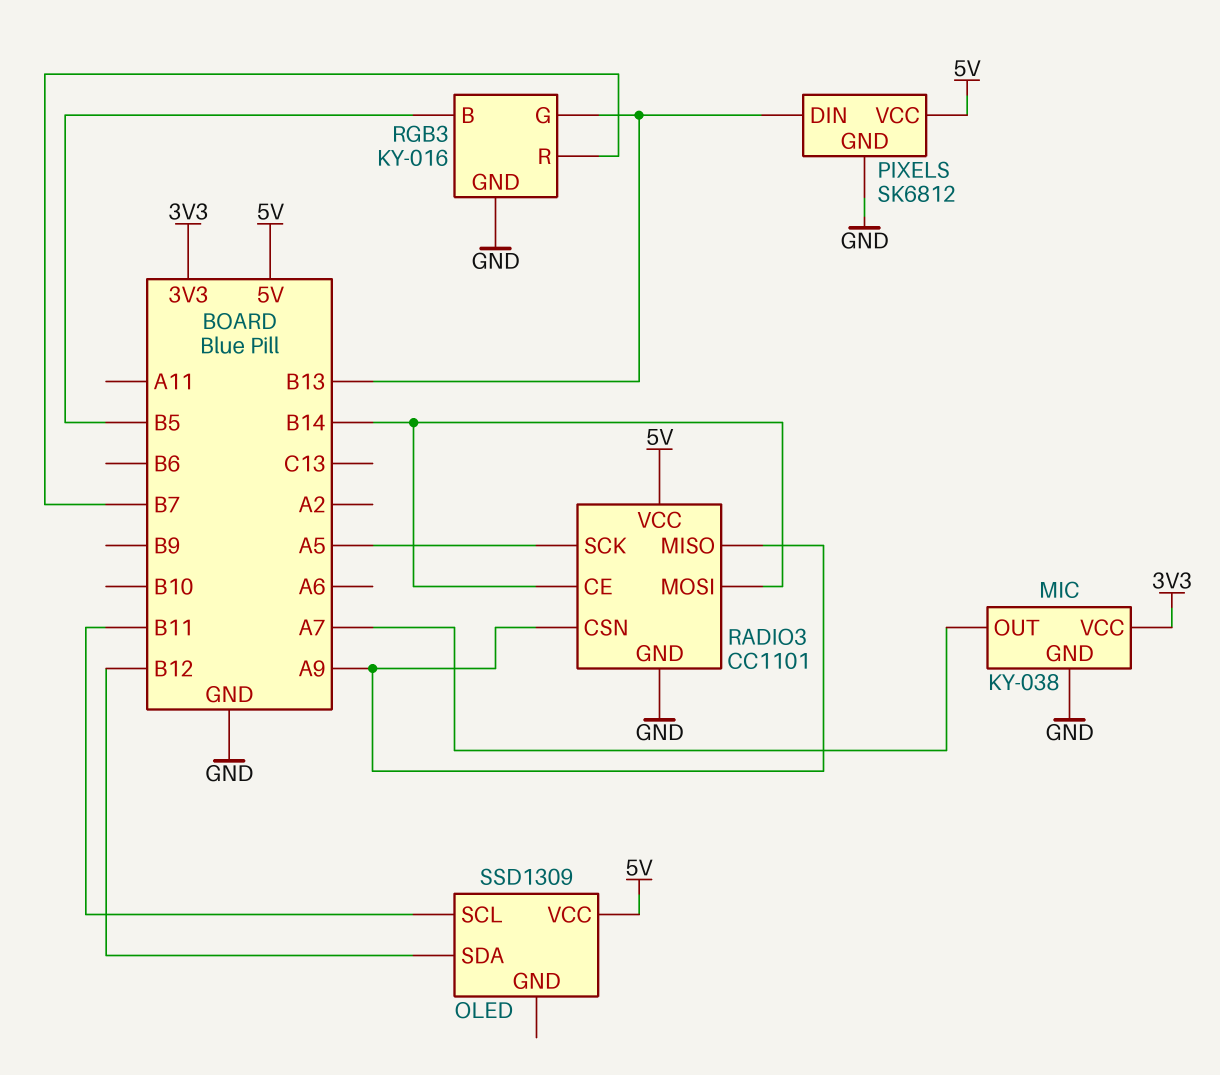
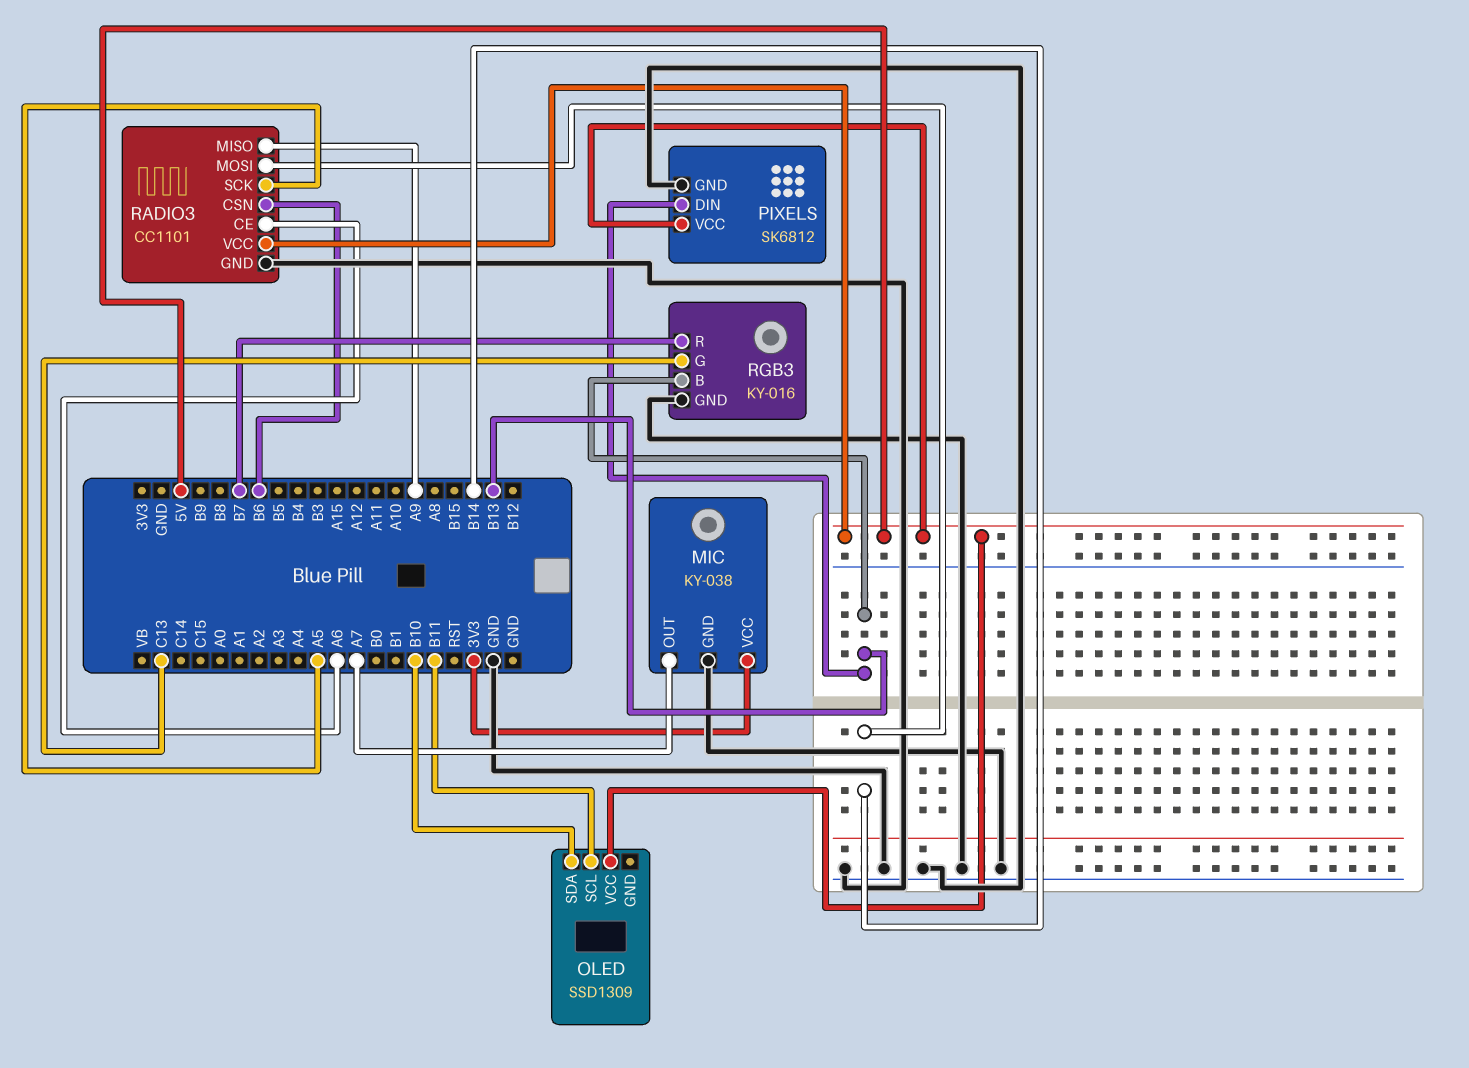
OLED pin SDA: B12 -> B10
RADIO3 pin CE: B14 -> A6
RADIO3 pin CSN: A9 -> B6
RGB3 pin B: B5 -> B13
RGB3 pin G: B13 -> C13

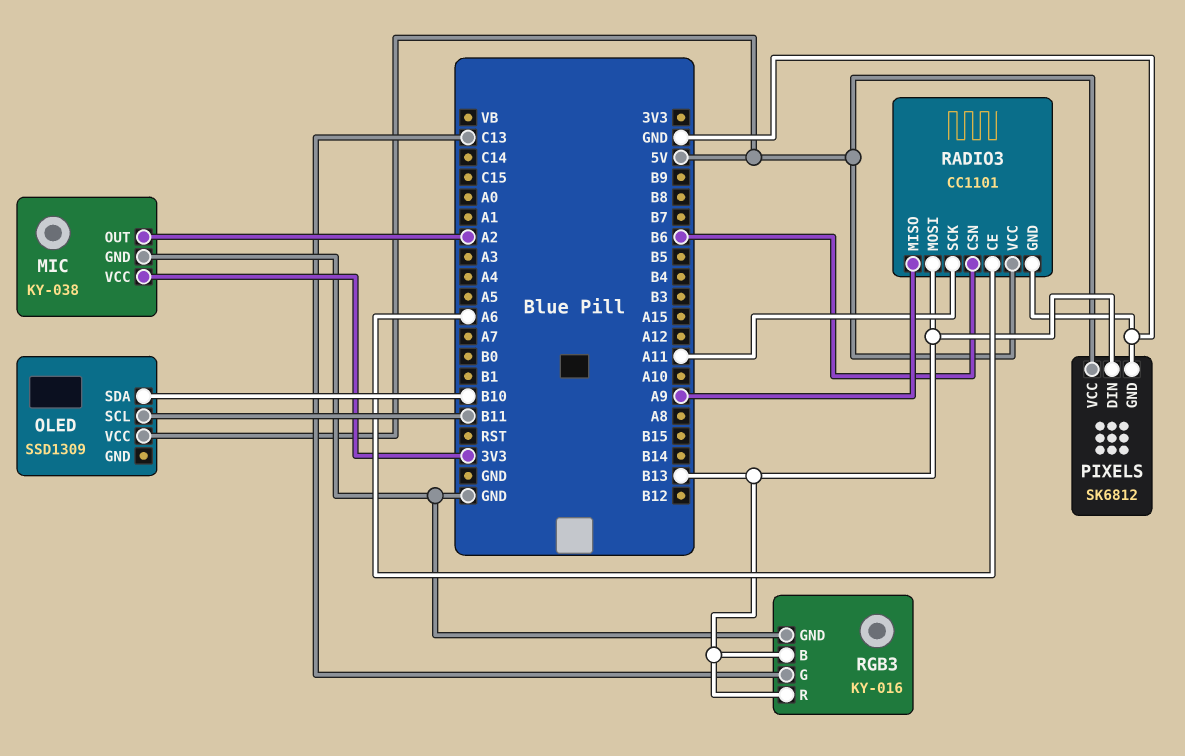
MIC pin OUT: A7 -> A2
RADIO3 pin MOSI: B14 -> B13
RADIO3 pin SCK: A5 -> A11
RGB3 pin R: B7 -> B13

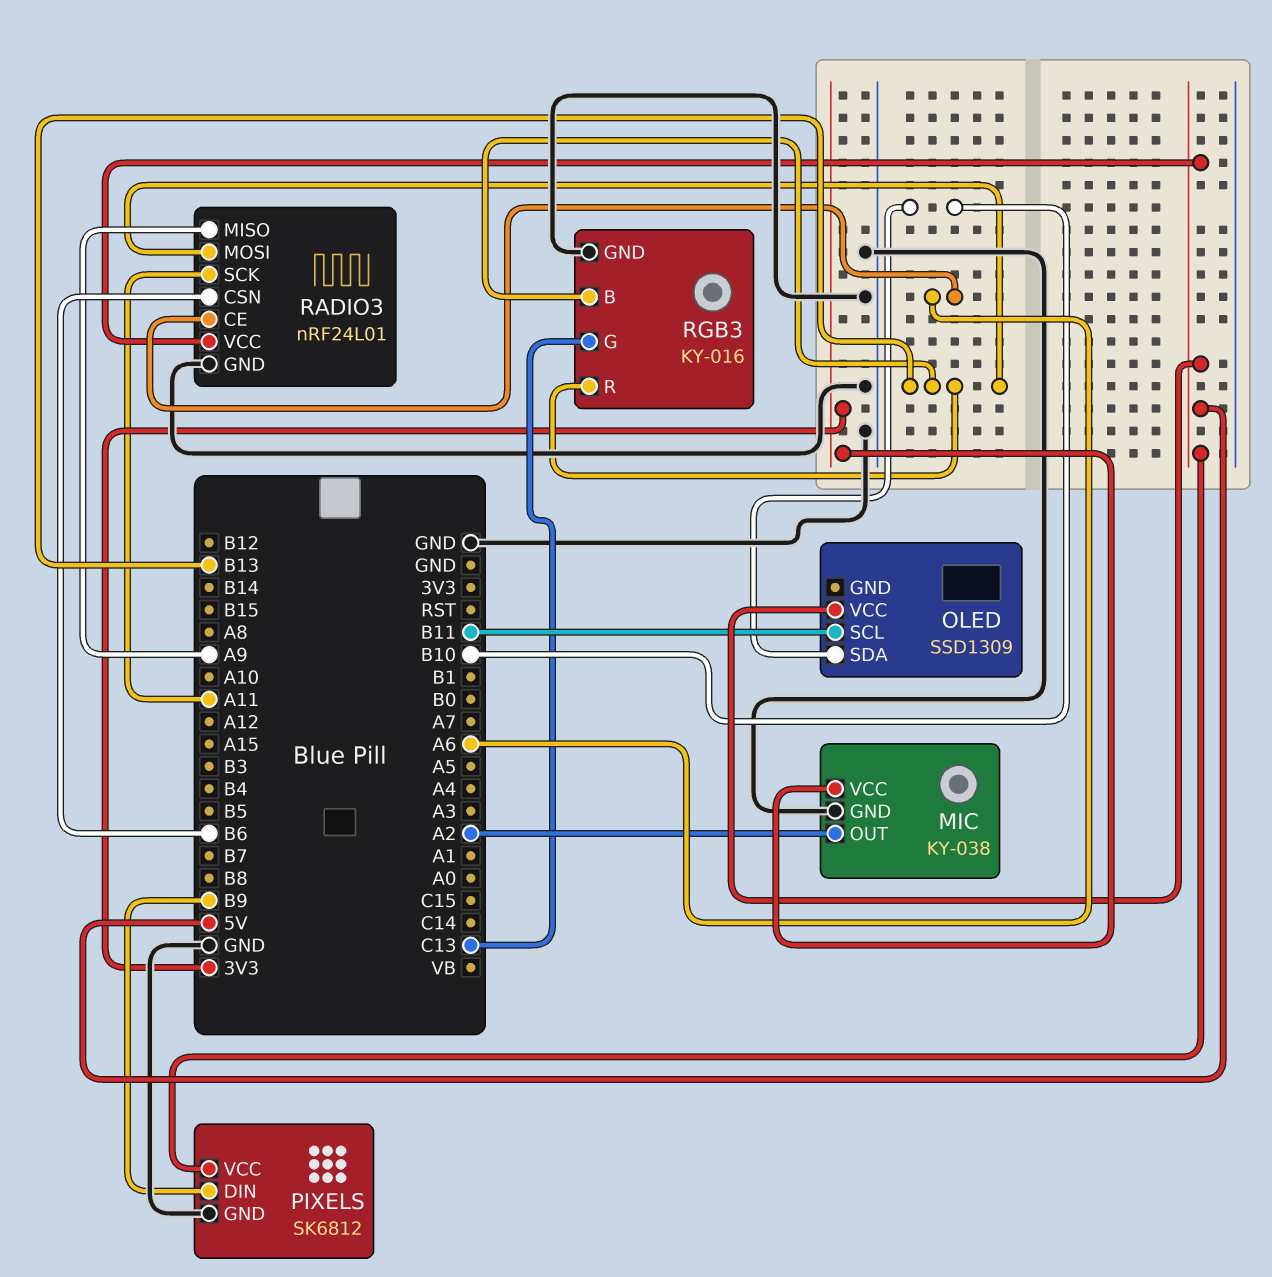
PIXELS pin DIN: B13 -> B9
RADIO3: CC1101 -> nRF24L01

